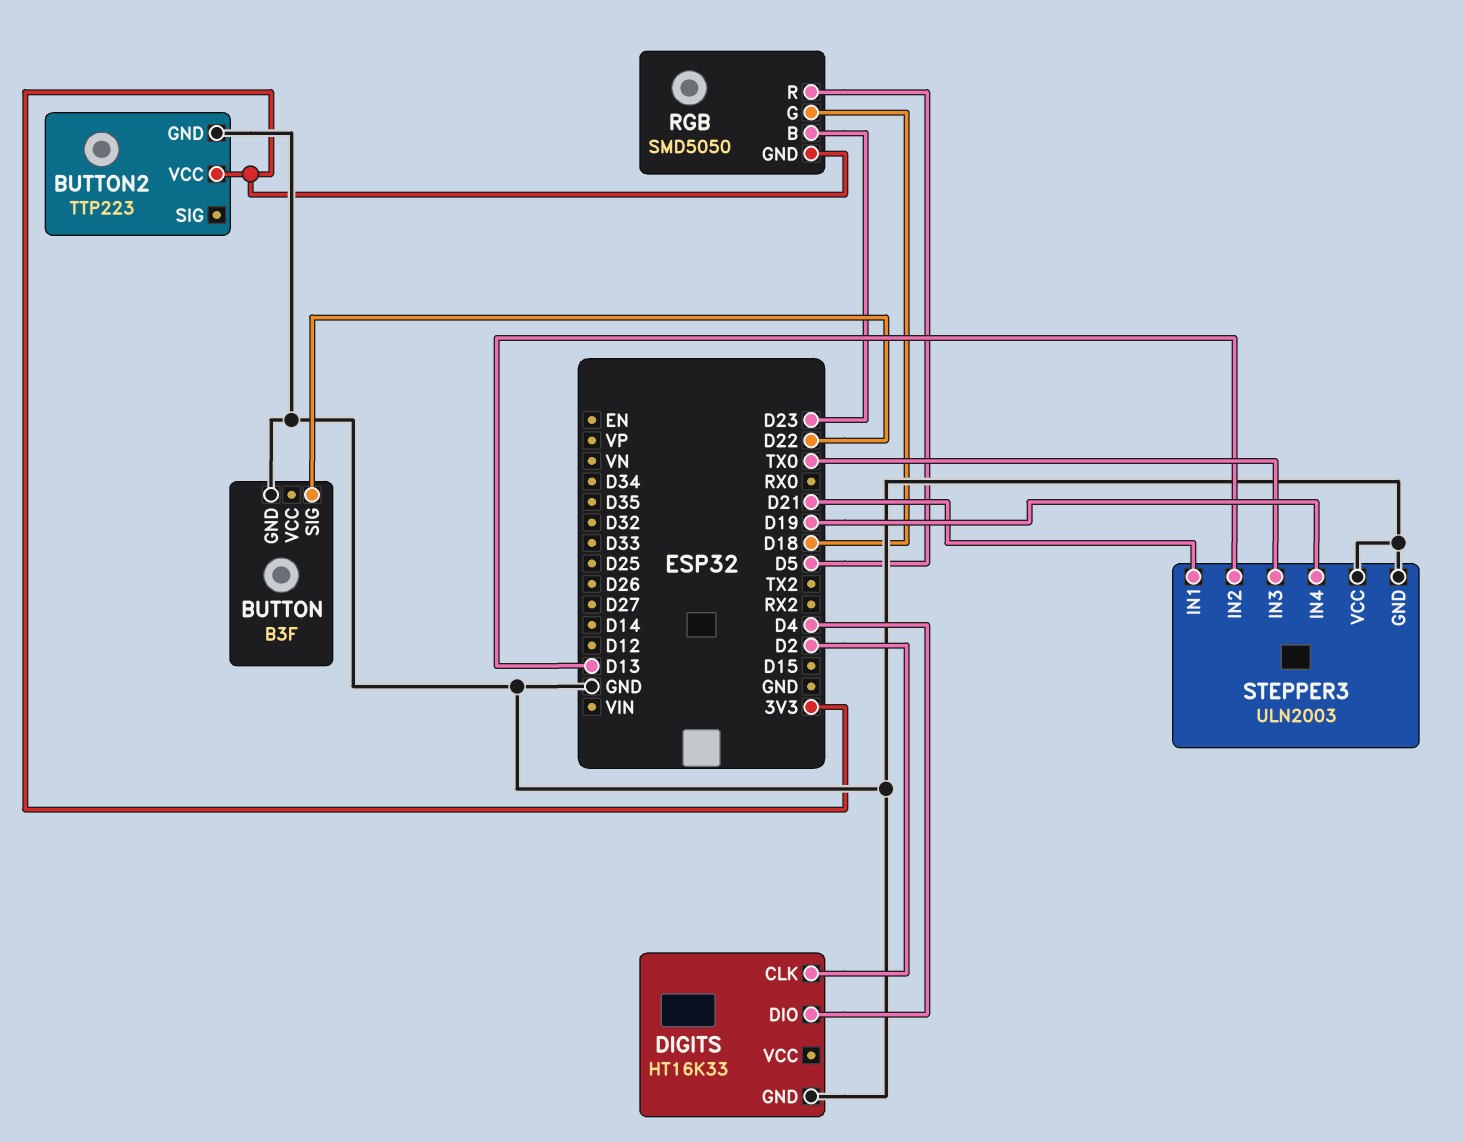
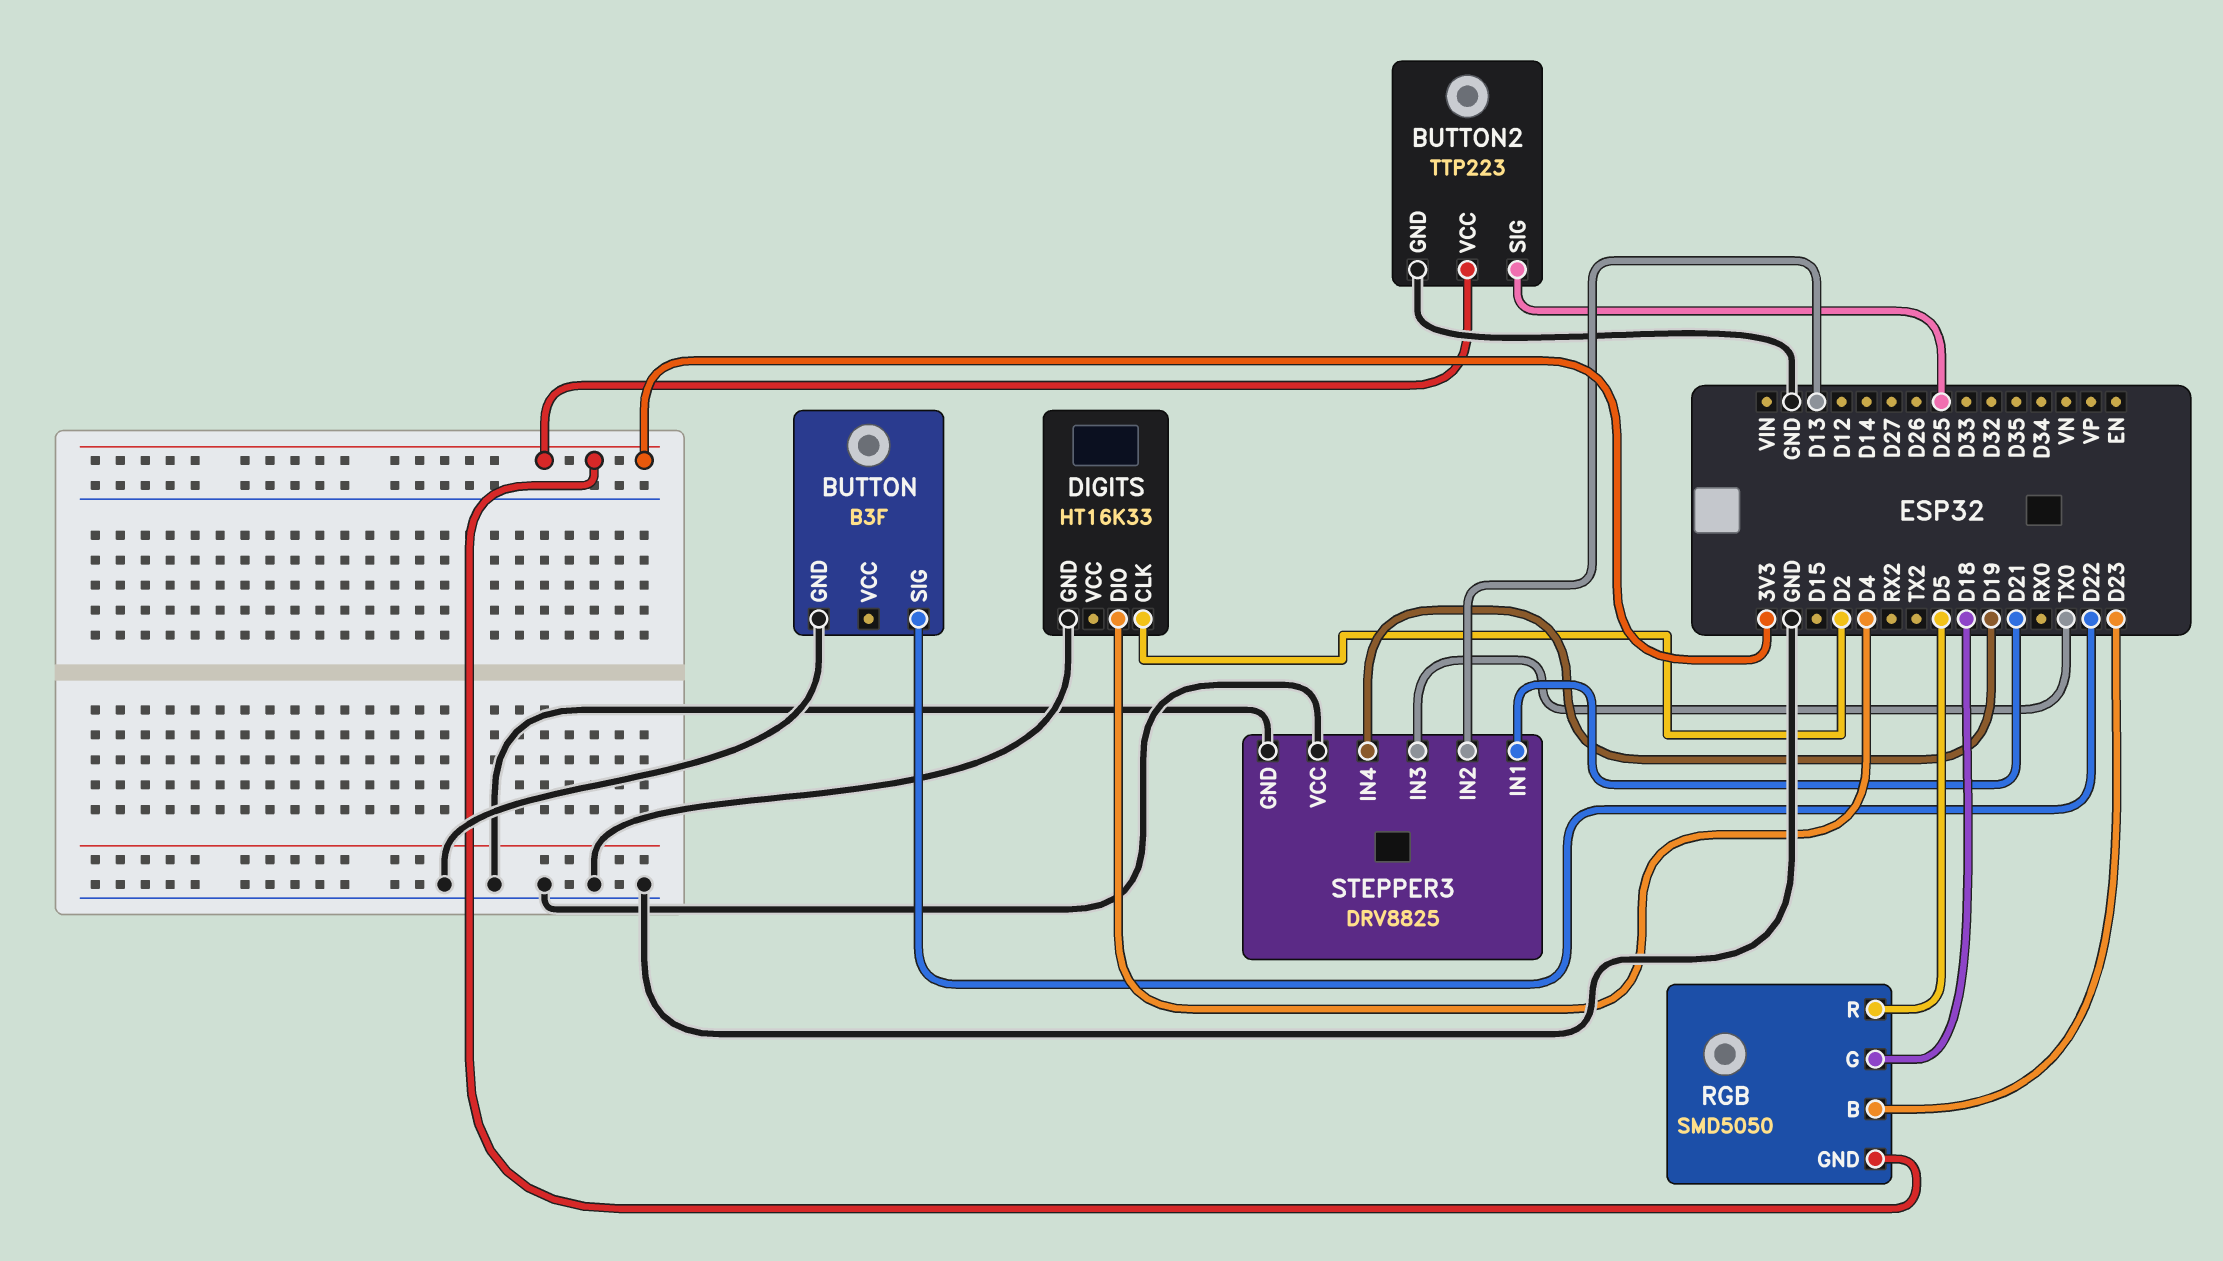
BUTTON2 pin SIG: none -> D25
STEPPER3: ULN2003 -> DRV8825

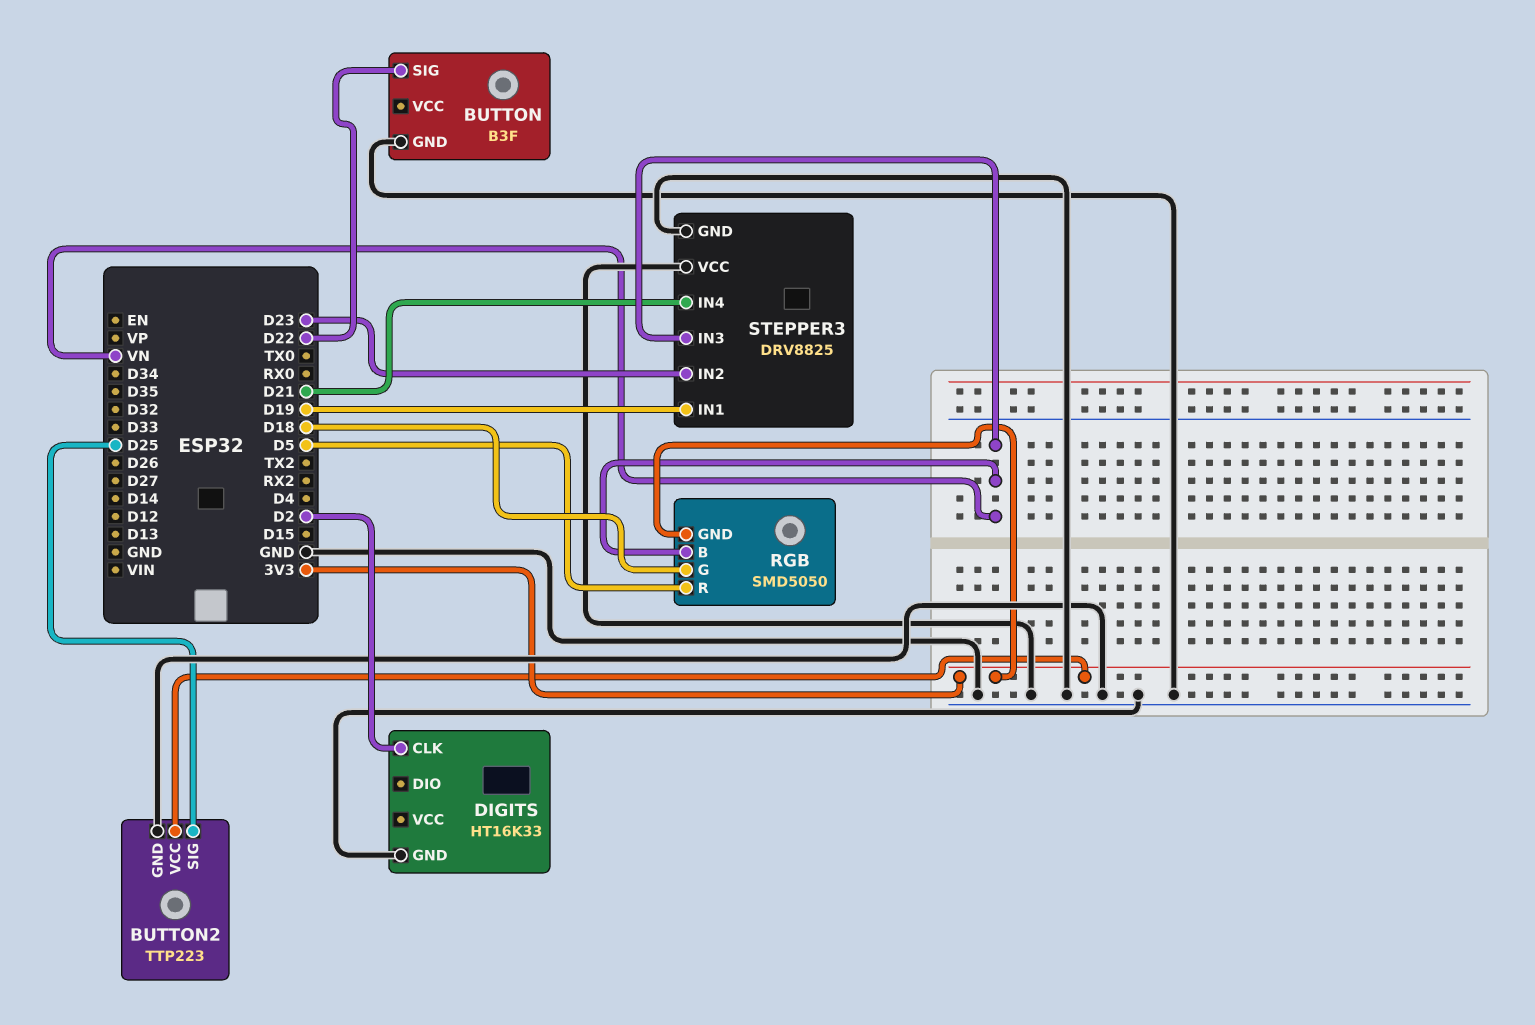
DIGITS pin DIO: D4 -> none
RGB pin B: D23 -> VN
STEPPER3 pin IN1: D21 -> D19
STEPPER3 pin IN2: D13 -> D23
STEPPER3 pin IN3: TX0 -> VN
STEPPER3 pin IN4: D19 -> D21

